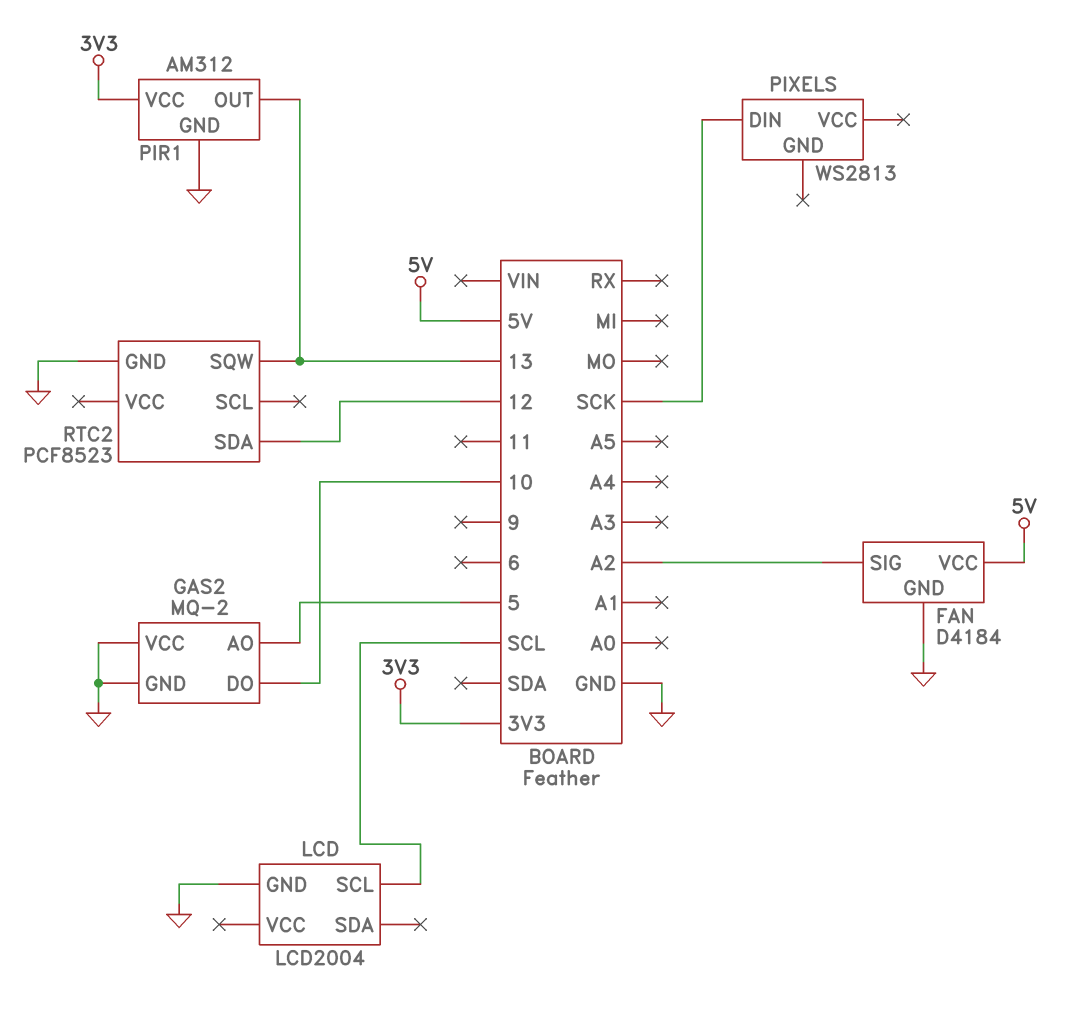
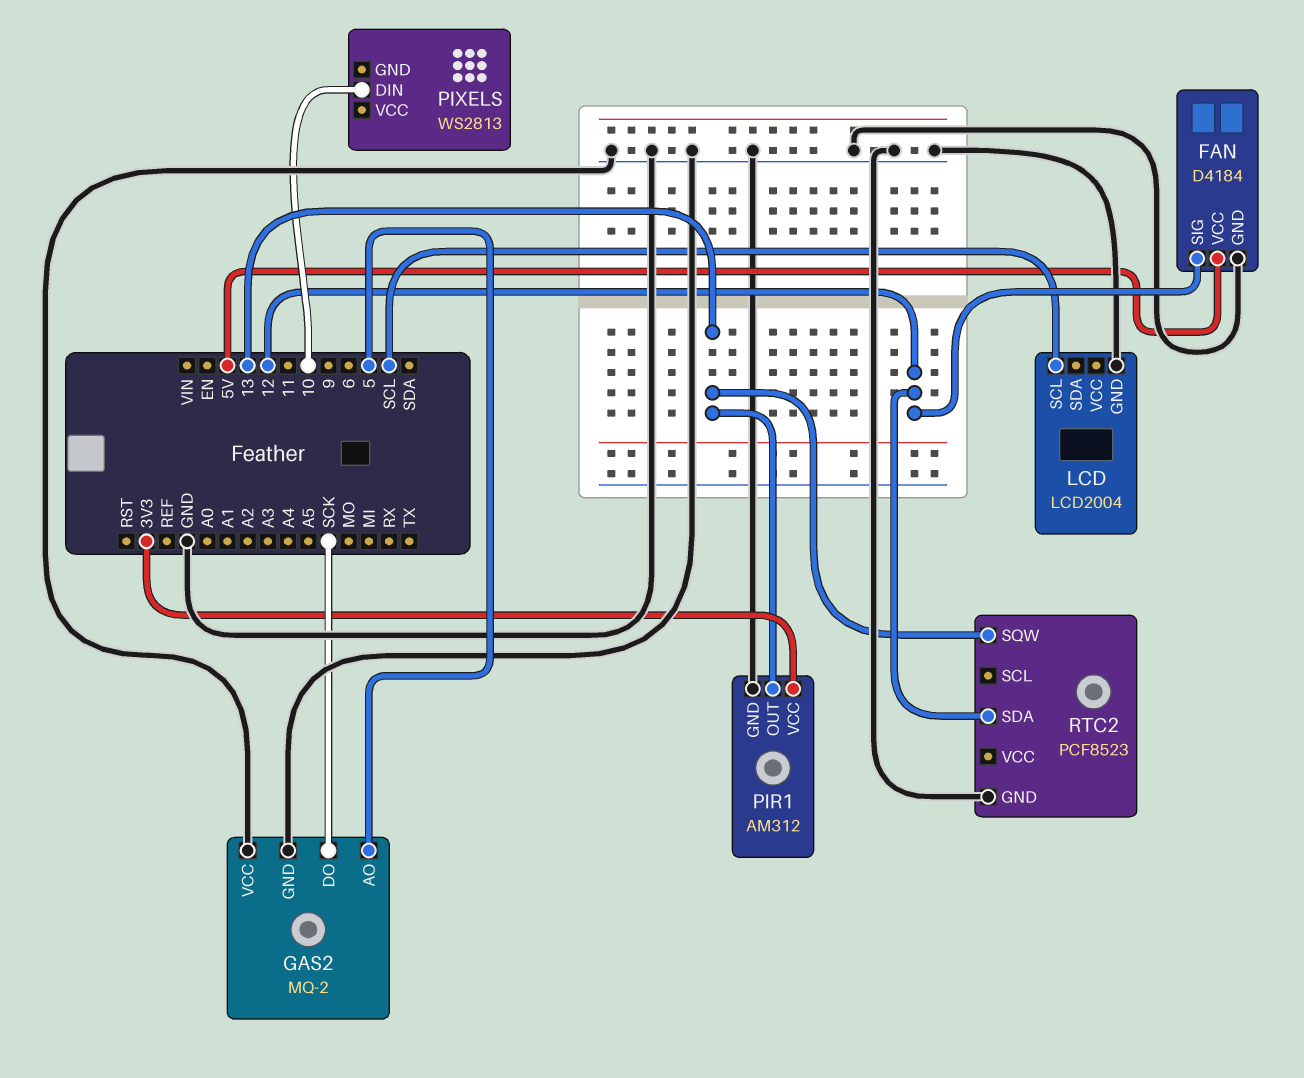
FAN pin SIG: A2 -> 12
GAS2 pin DO: 10 -> SCK
PIXELS pin DIN: SCK -> 10

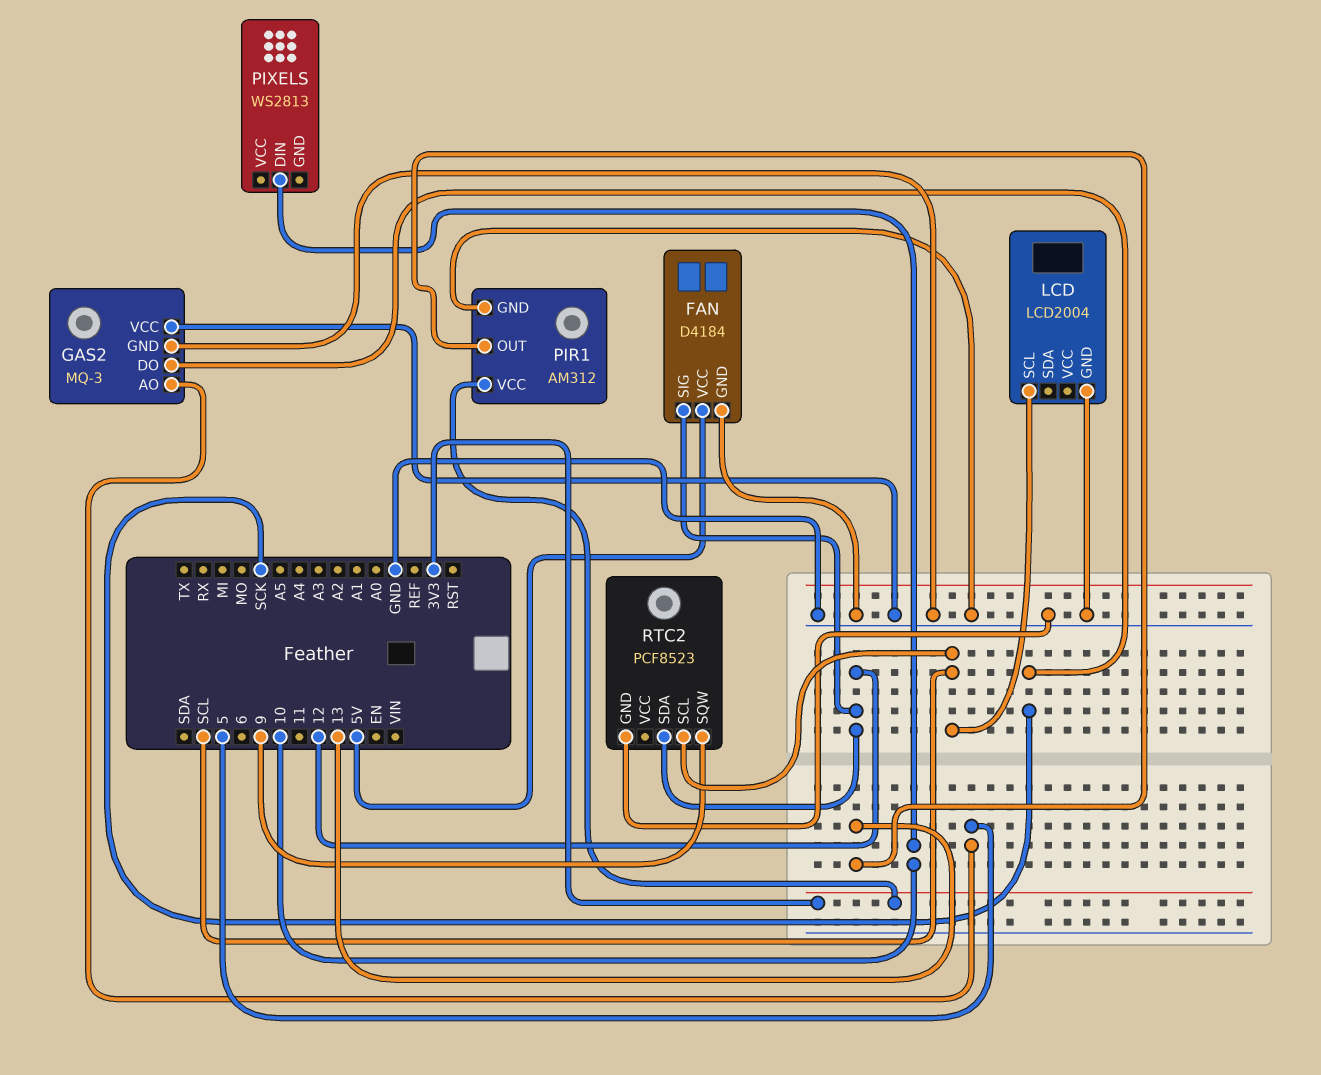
GAS2: MQ-2 -> MQ-3
RTC2 pin SCL: none -> SCL
RTC2 pin SQW: 13 -> 9

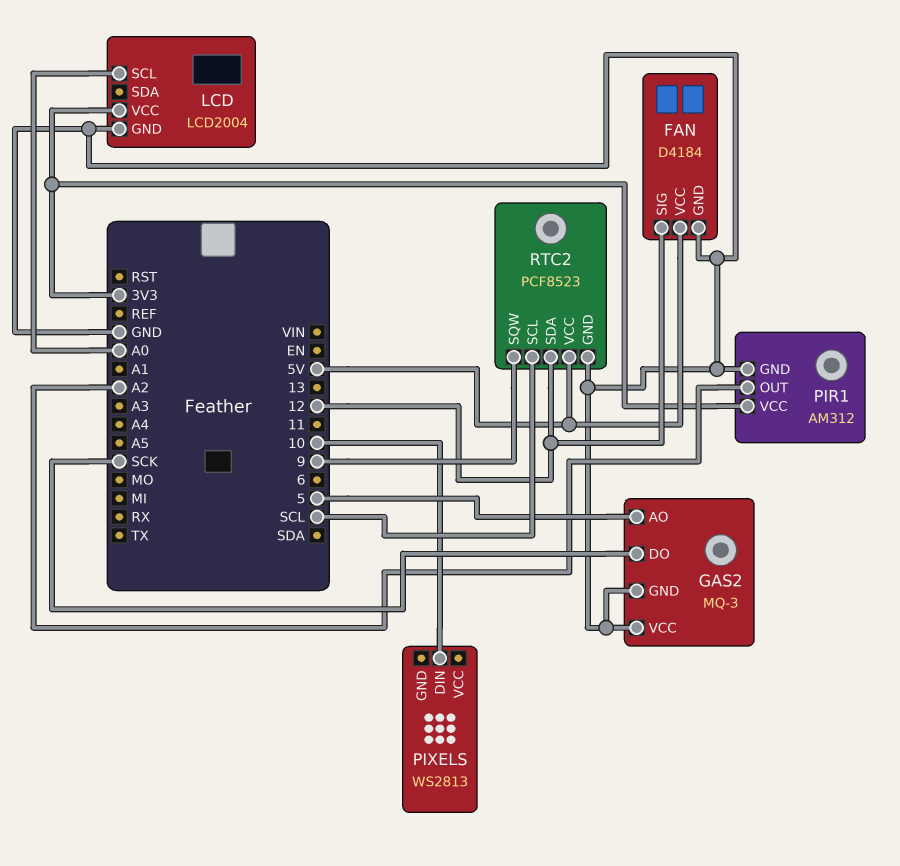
LCD pin SCL: SCL -> A0
LCD pin VCC: none -> 3V3
PIR1 pin OUT: 13 -> A2
RTC2 pin VCC: none -> 5V

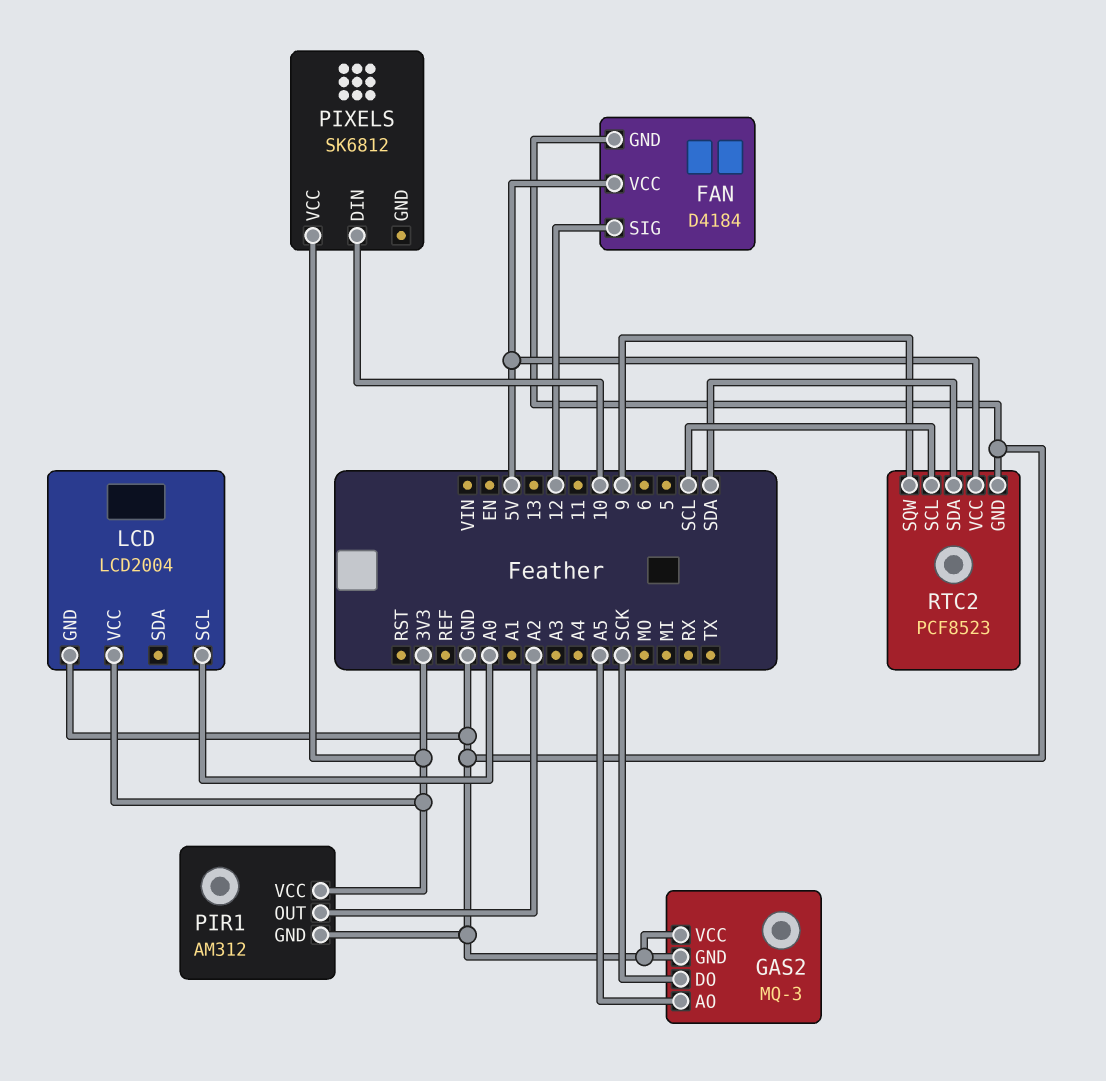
GAS2 pin AO: 5 -> A5
PIXELS: WS2813 -> SK6812
PIXELS pin VCC: none -> 3V3
RTC2 pin SDA: 12 -> SDA

